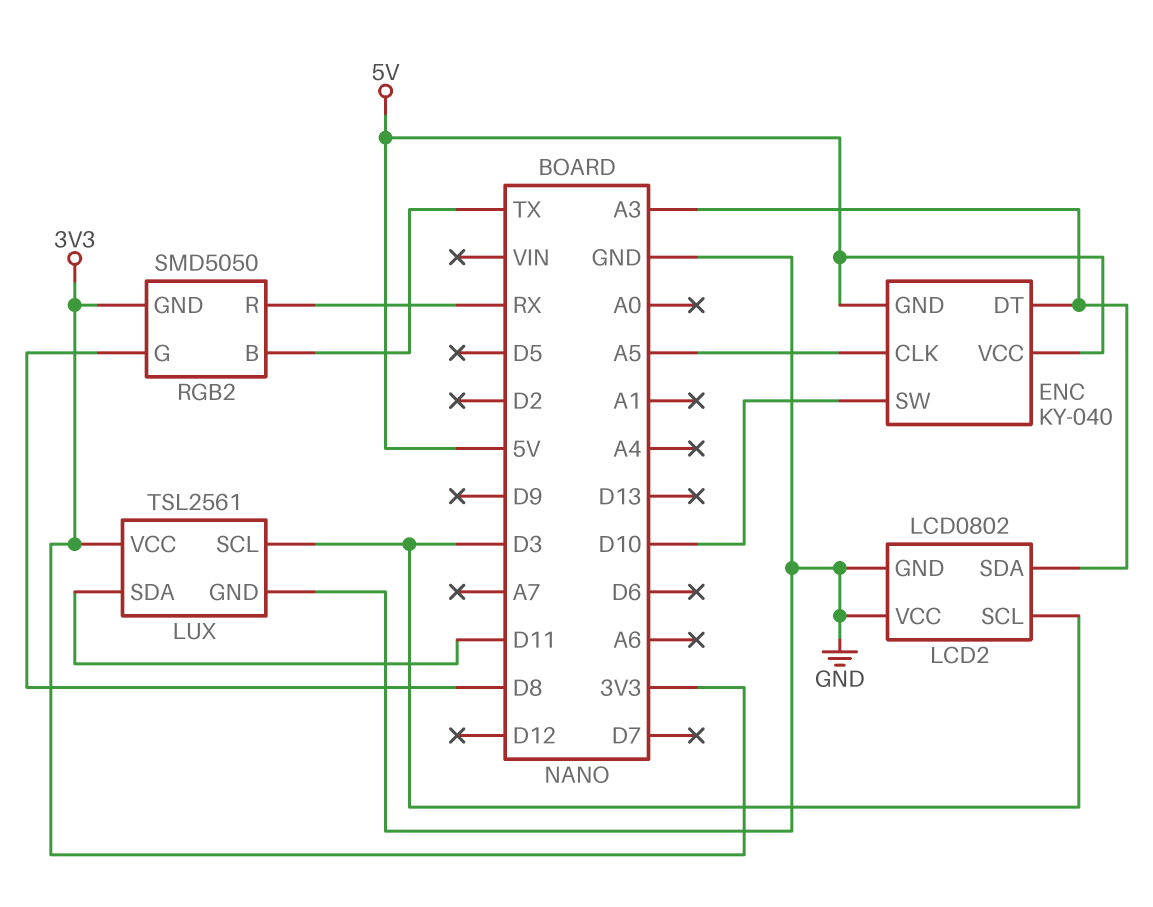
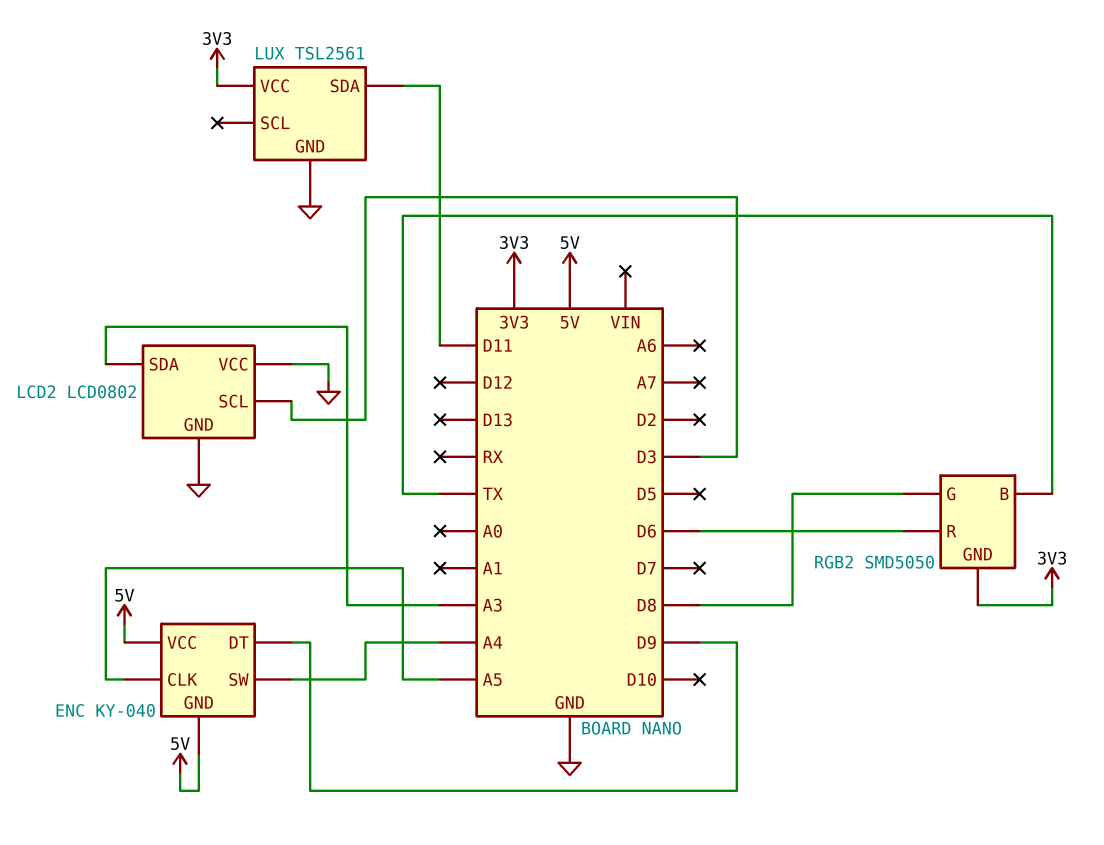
ENC pin DT: A3 -> D9
ENC pin SW: D10 -> A4
LUX pin SCL: D3 -> none
RGB2 pin R: RX -> D6

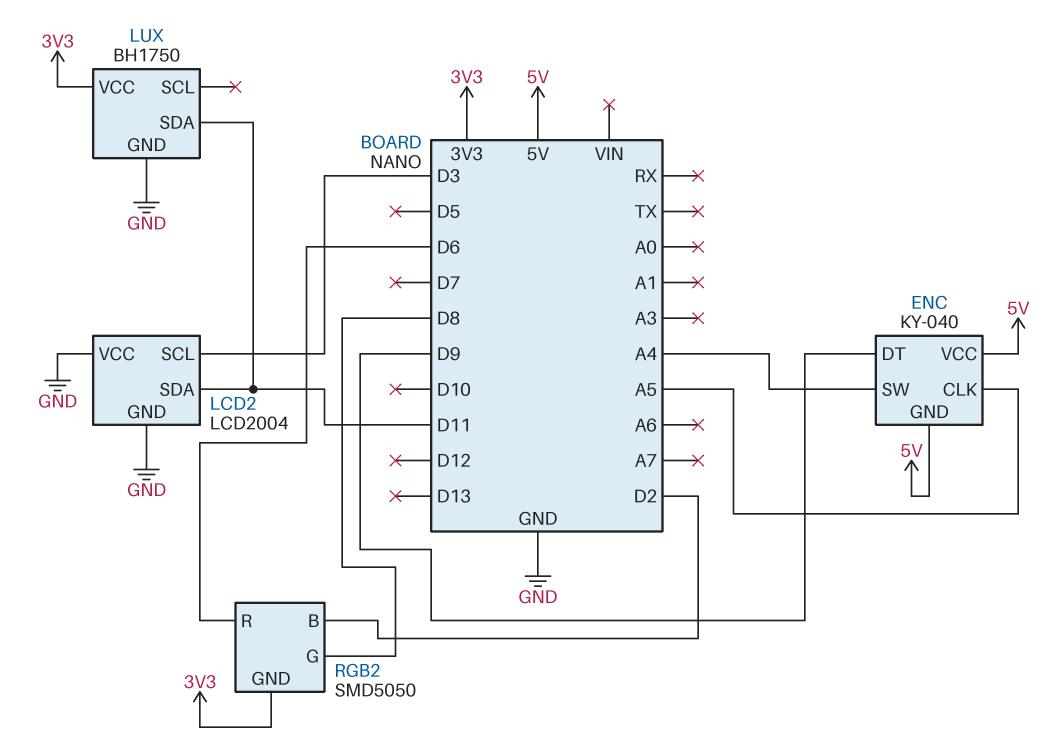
LCD2: LCD0802 -> LCD2004
LCD2 pin SDA: A3 -> D11
LUX: TSL2561 -> BH1750
RGB2 pin B: TX -> D2

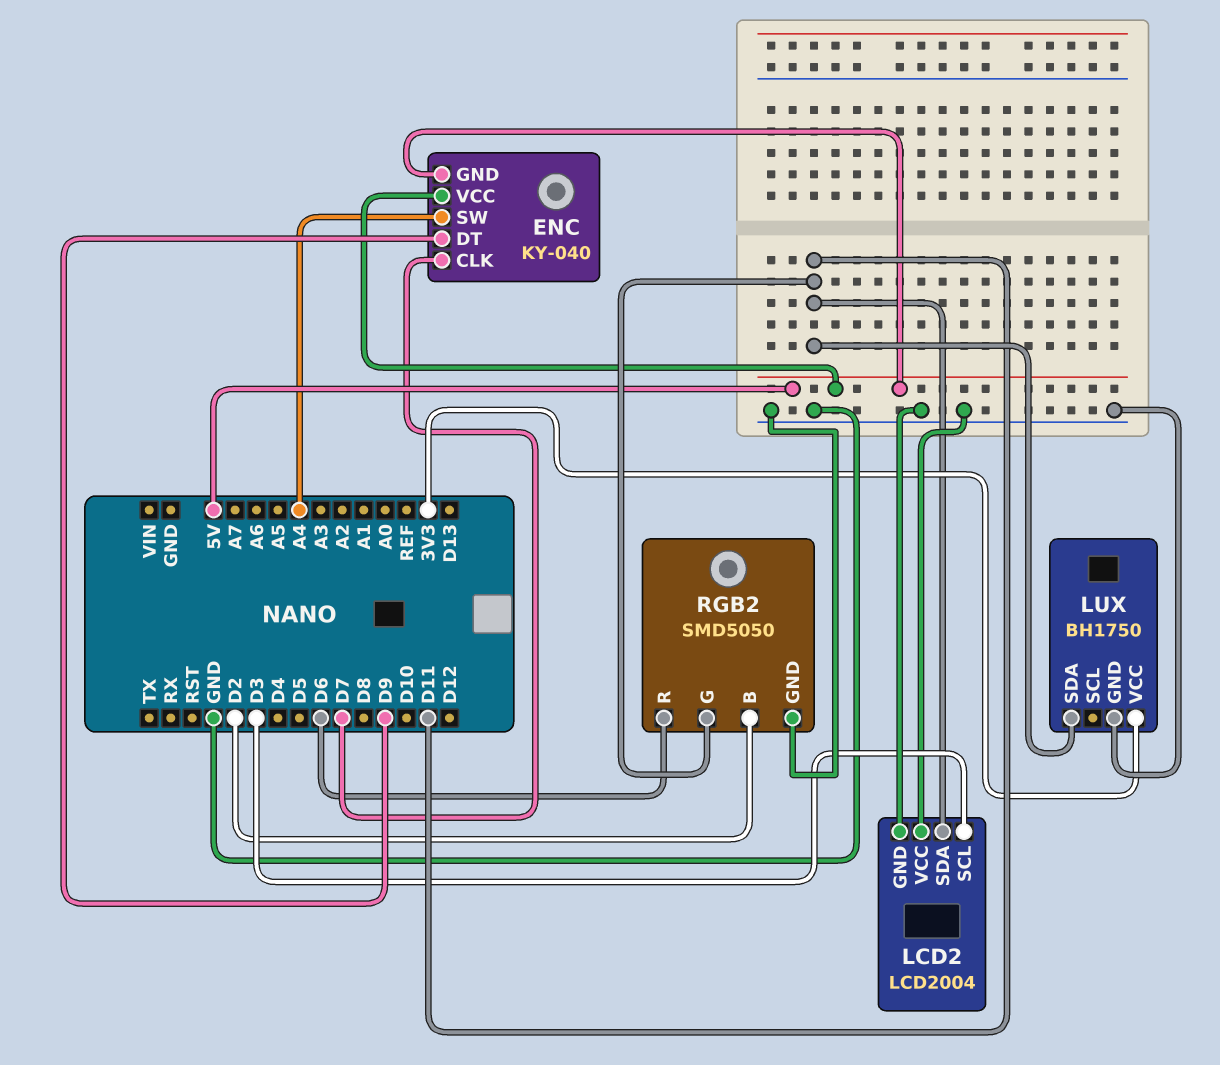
ENC pin CLK: A5 -> D7
RGB2 pin G: D8 -> D11
RGB2 pin GND: 3V3 -> GND

